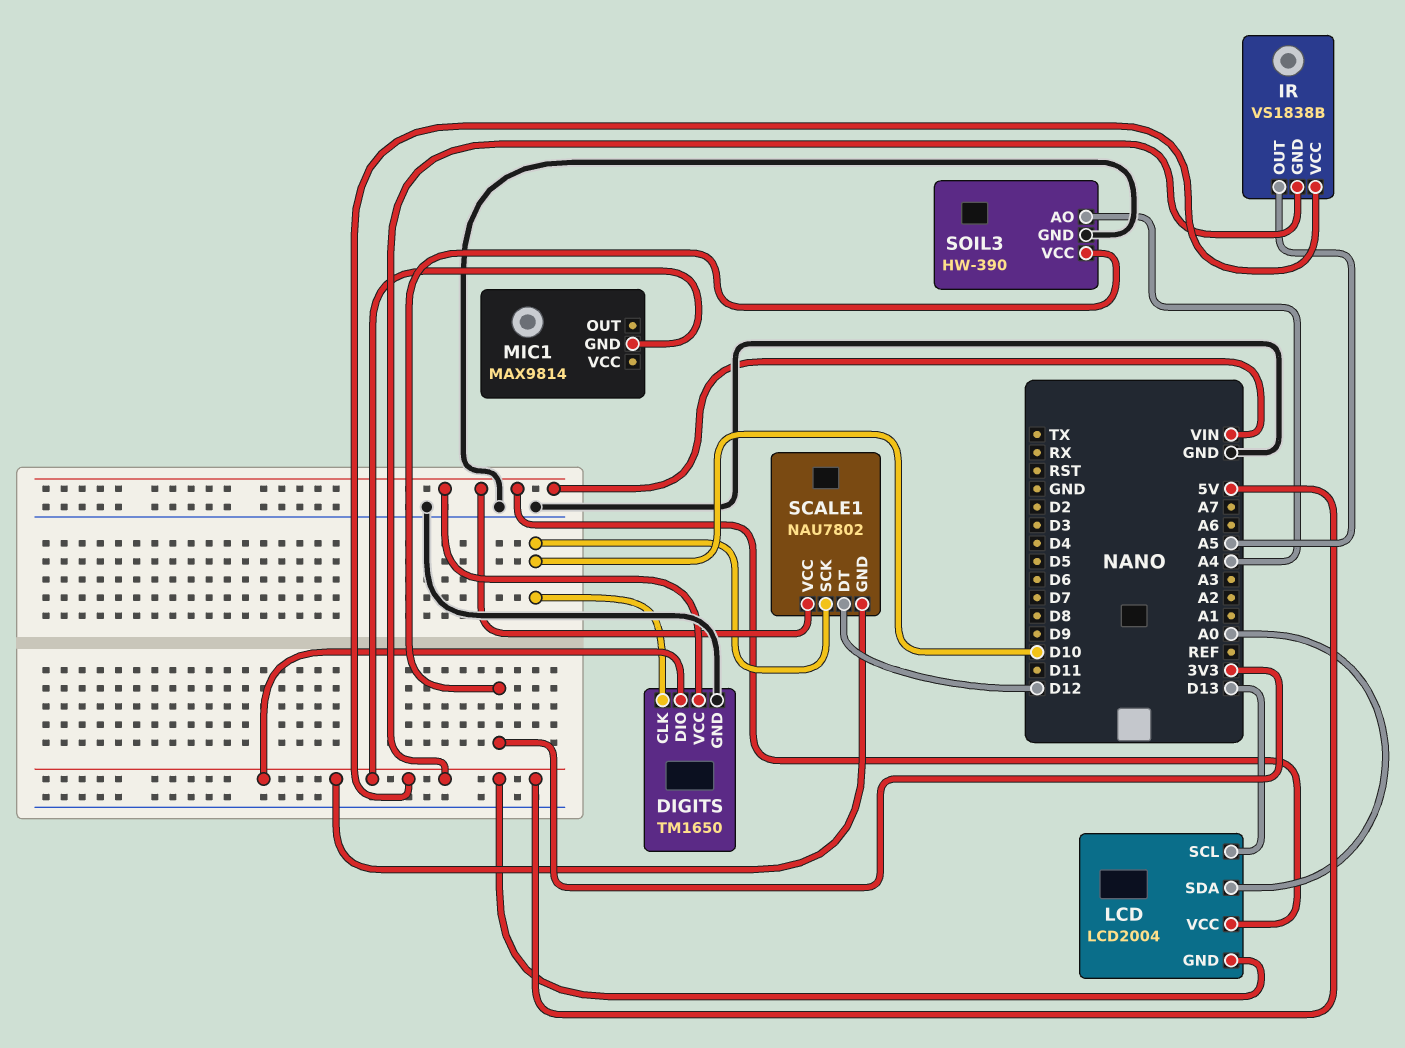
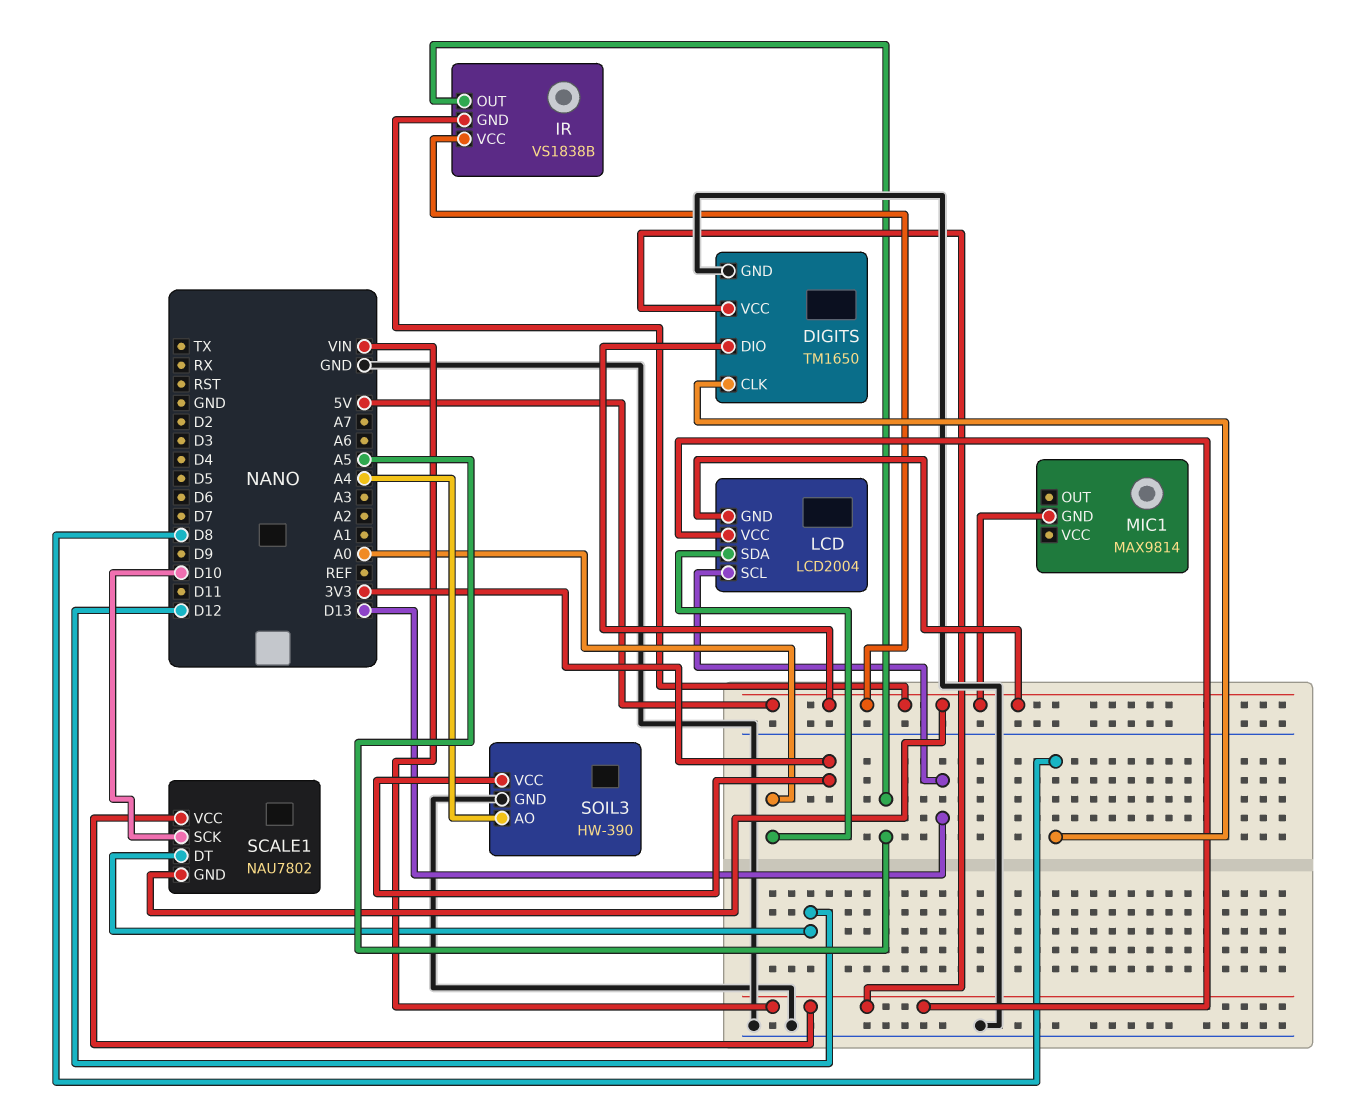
DIGITS pin CLK: D10 -> D8

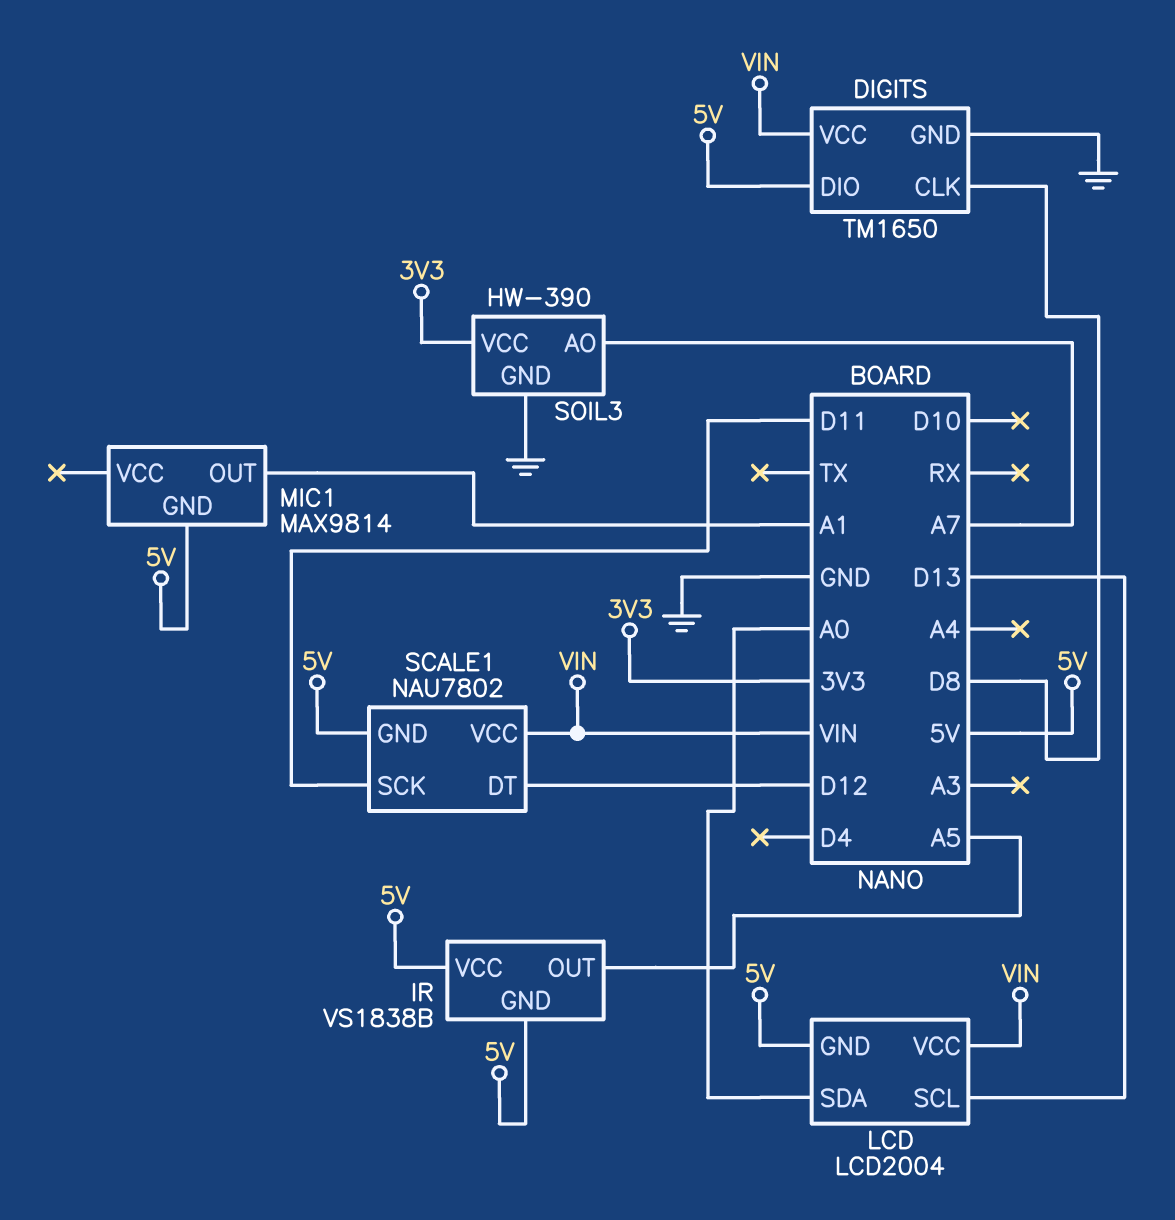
MIC1 pin OUT: none -> A1
SCALE1 pin SCK: D10 -> D11
SOIL3 pin AO: A4 -> A7

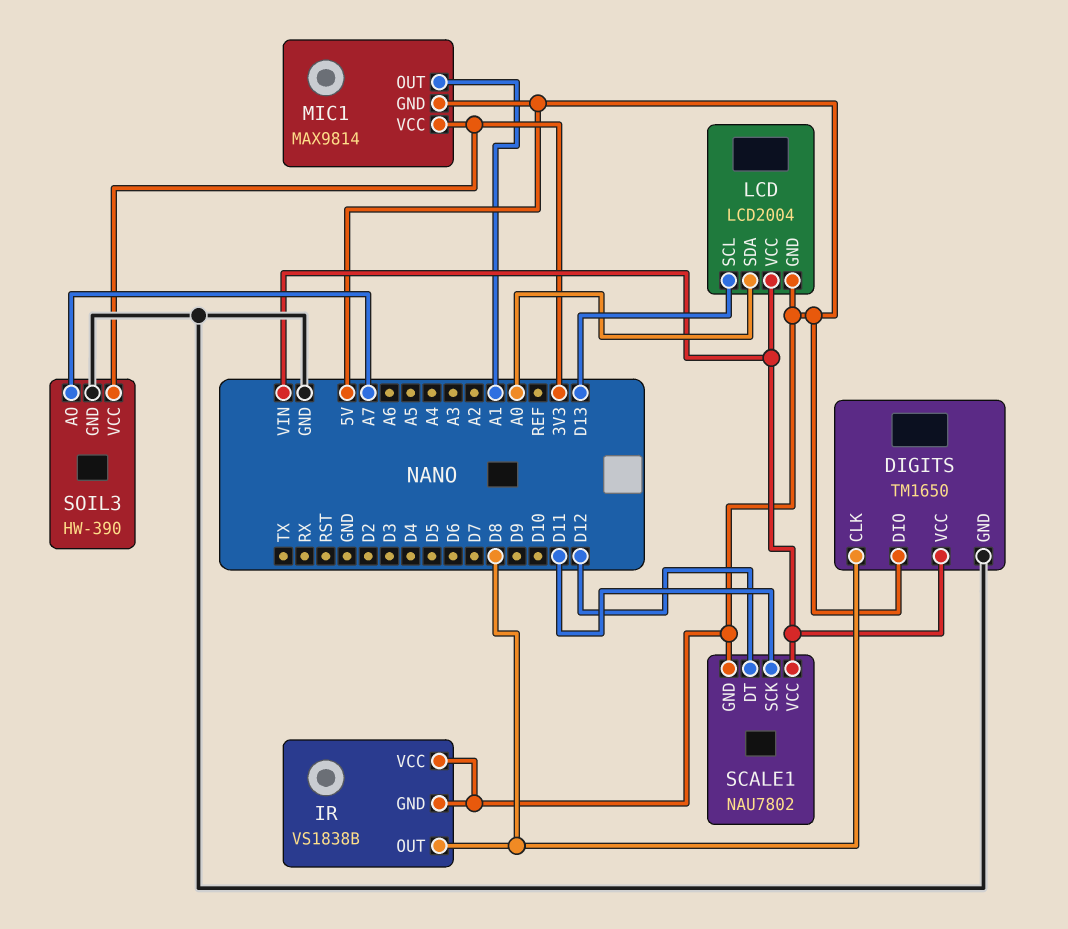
IR pin OUT: A5 -> D8
MIC1 pin VCC: none -> 3V3

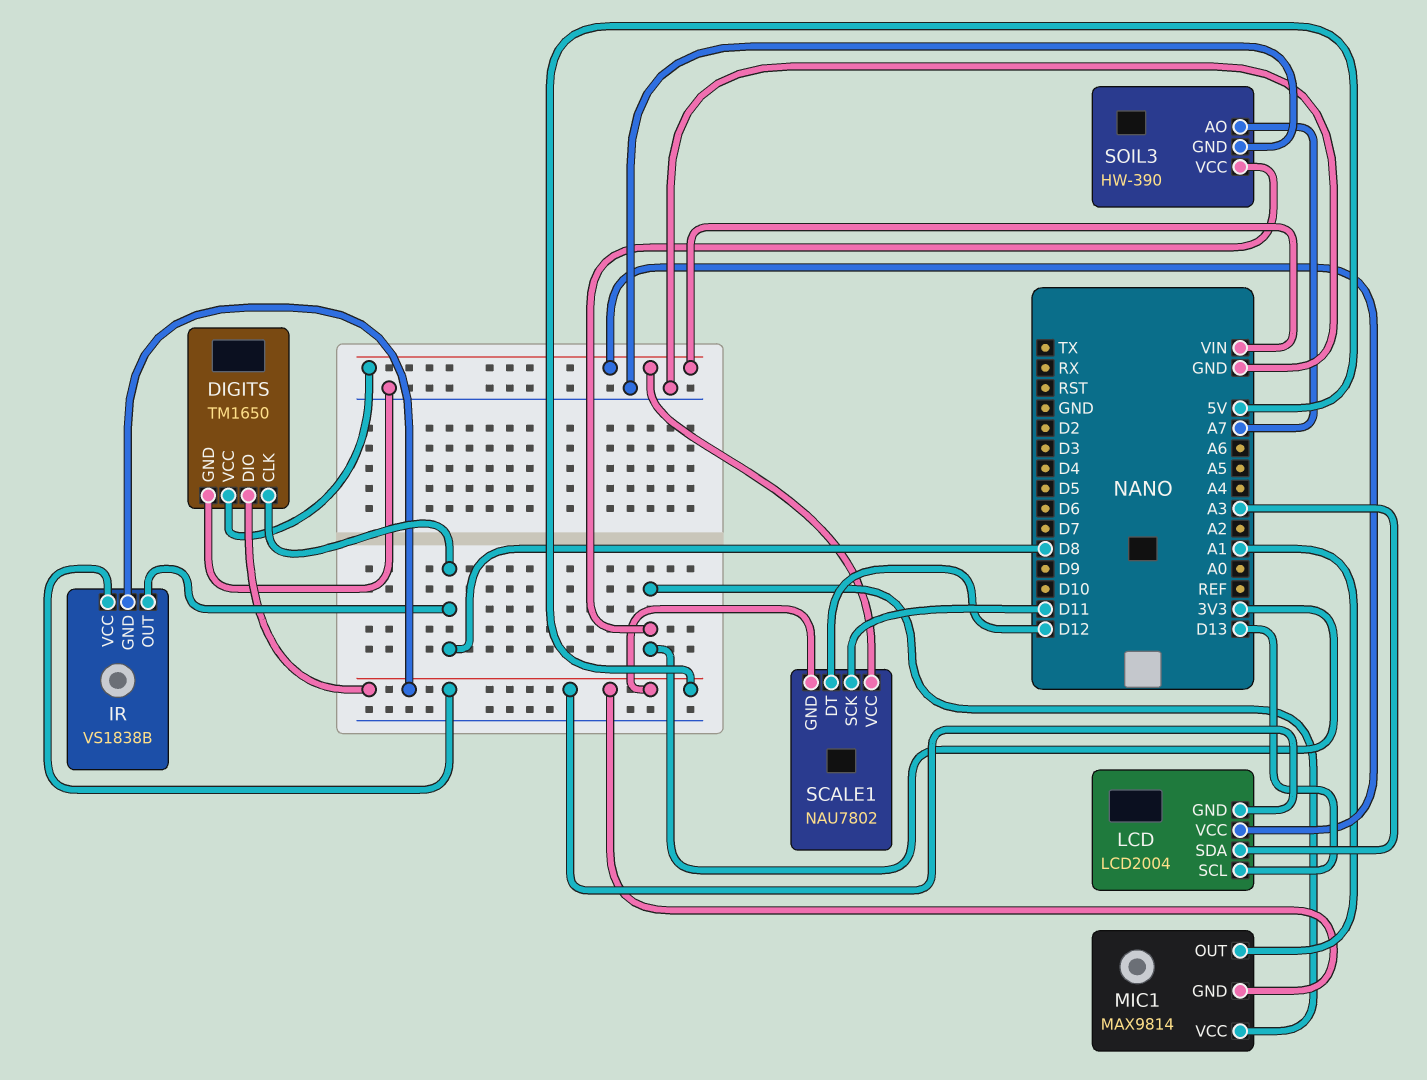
LCD pin SDA: A0 -> A3

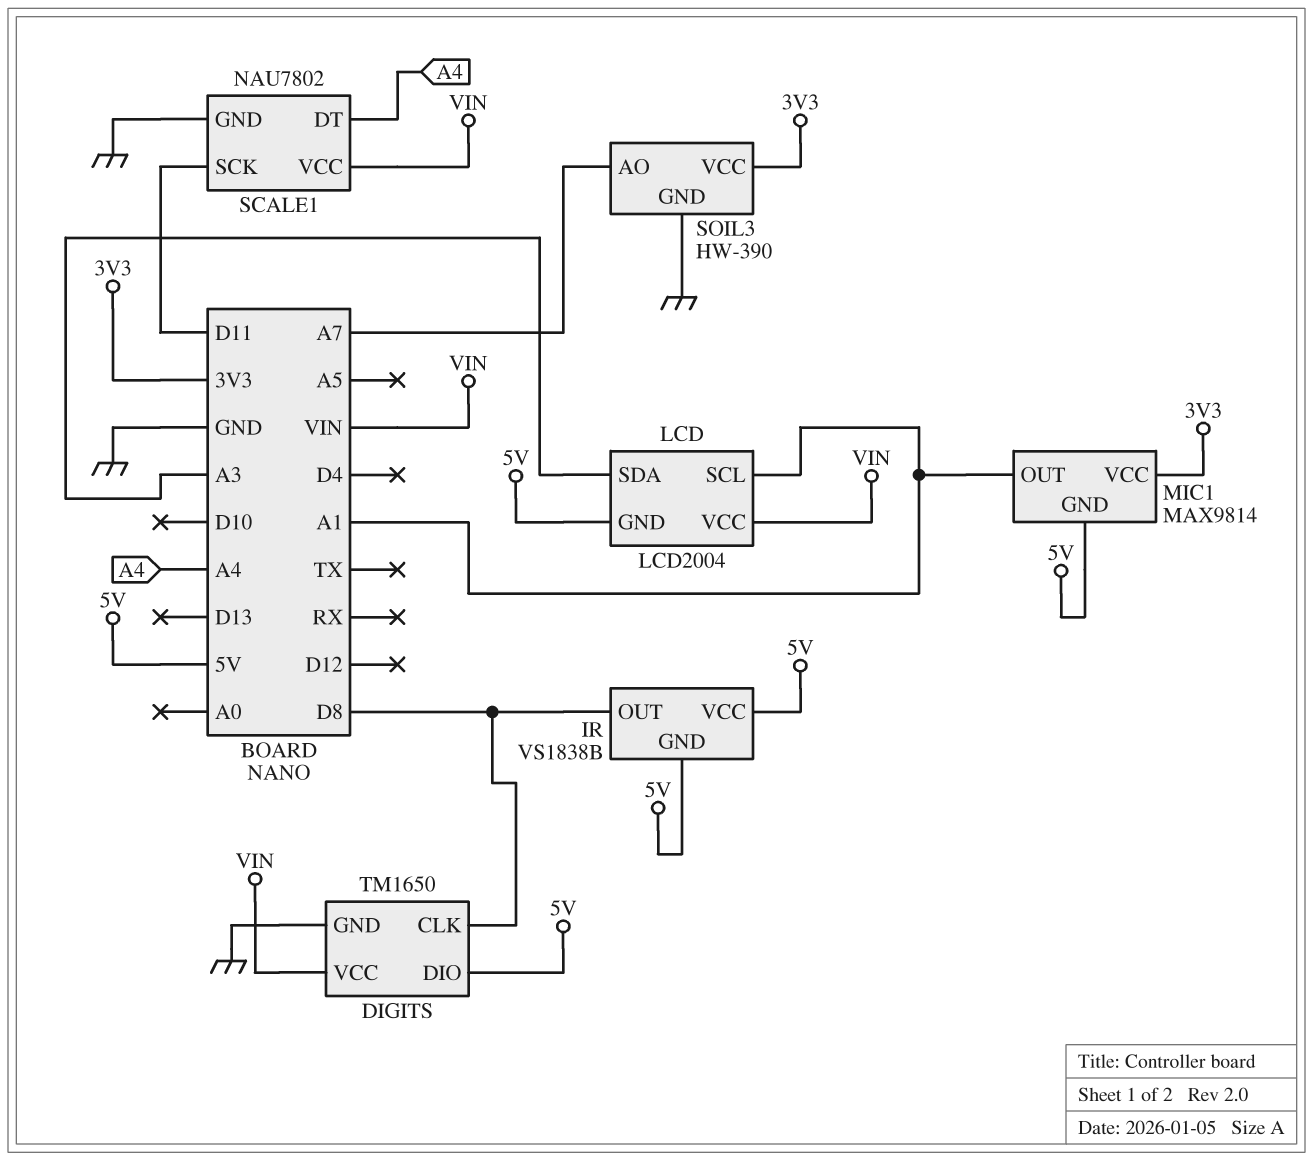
LCD pin SCL: D13 -> A1
SCALE1 pin DT: D12 -> A4
SCALE1 pin GND: 5V -> GND

